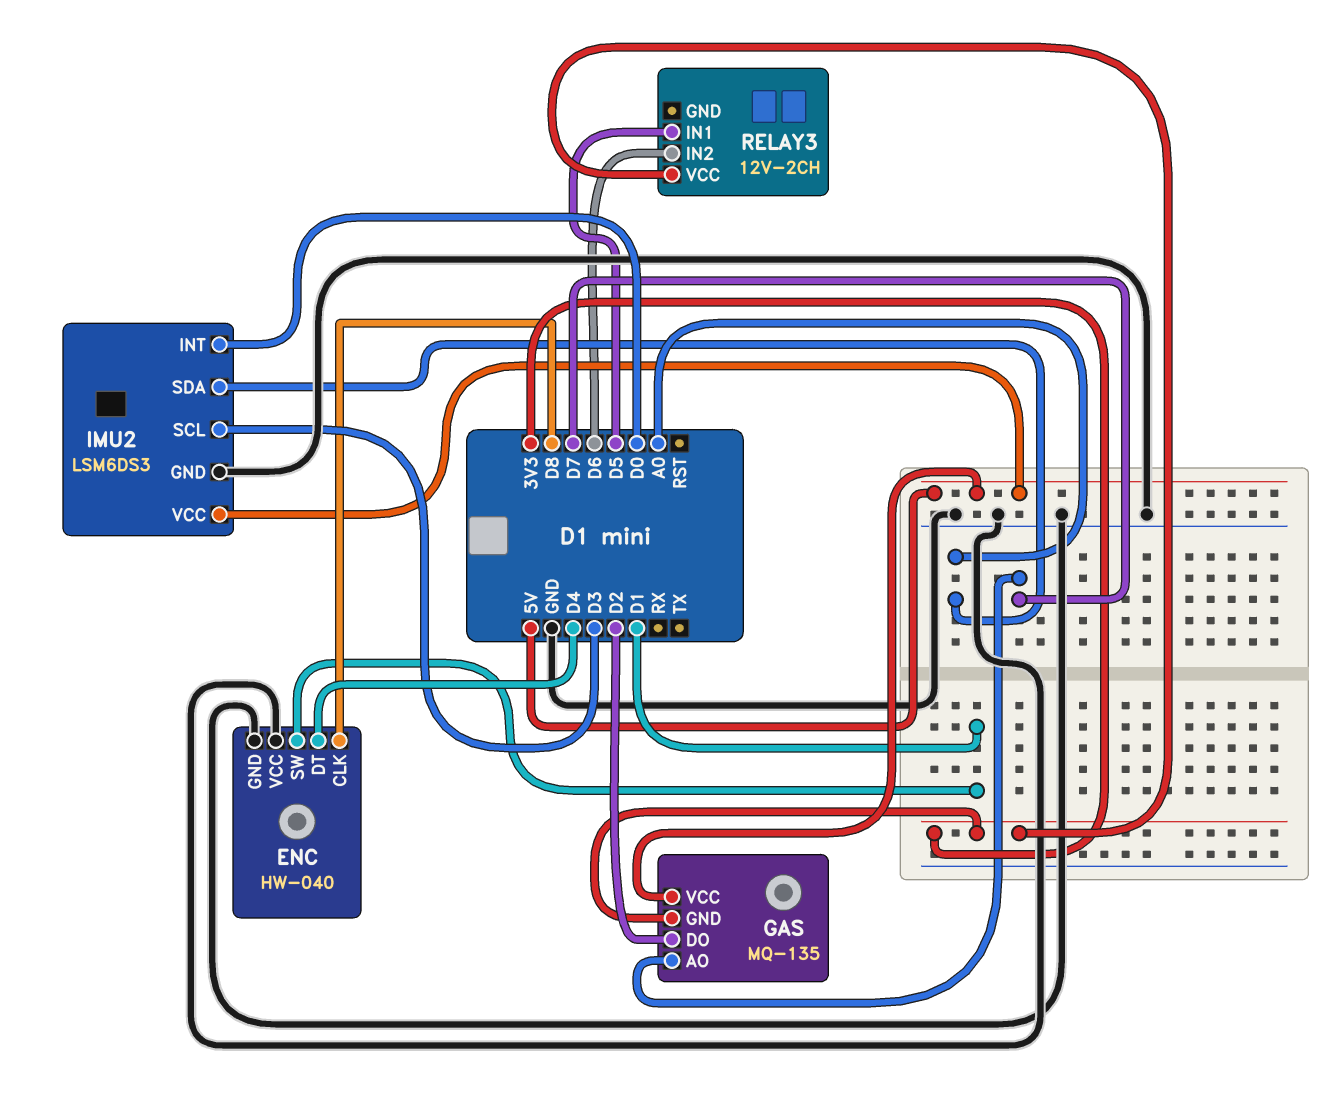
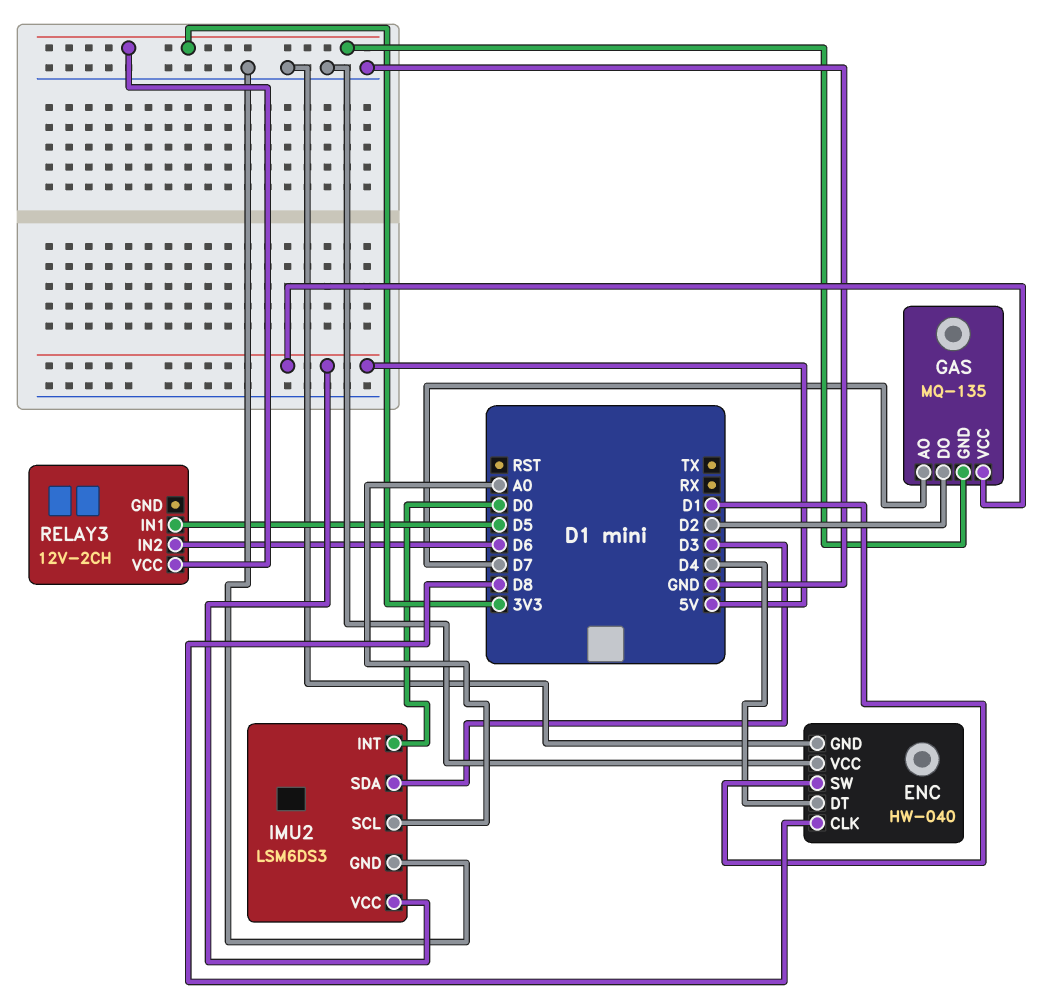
IMU2 pin SCL: D3 -> A0
IMU2 pin SDA: A0 -> D3

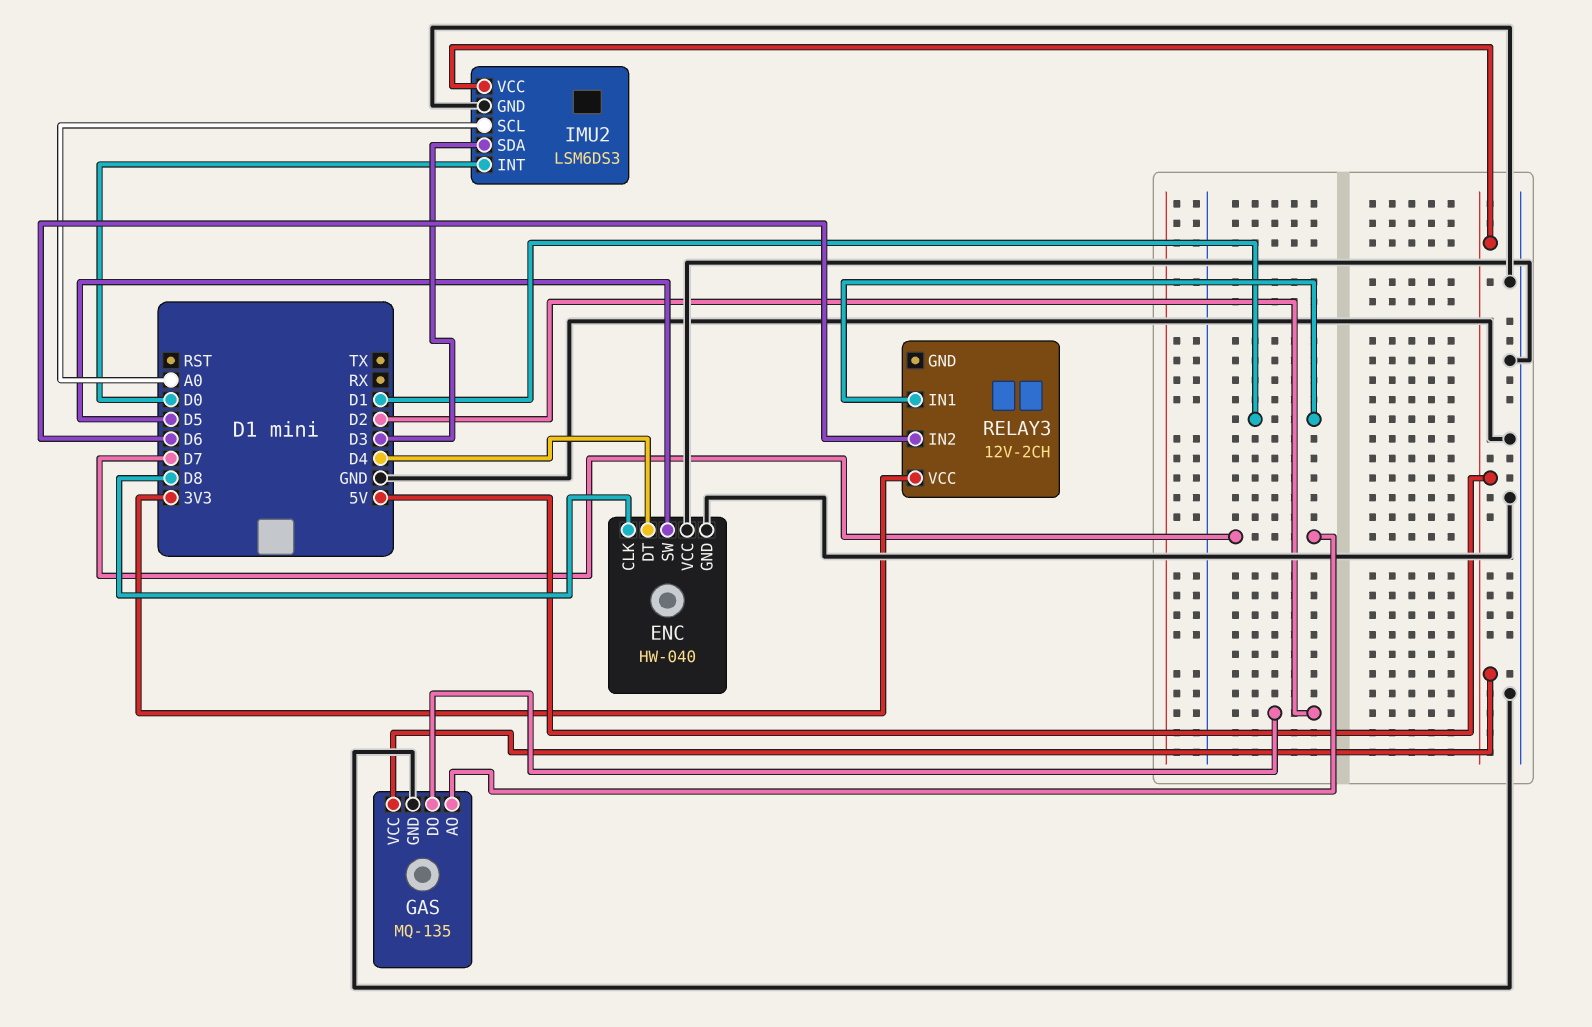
ENC pin SW: D1 -> D5
GAS pin GND: 3V3 -> GND
RELAY3 pin IN1: D5 -> D1

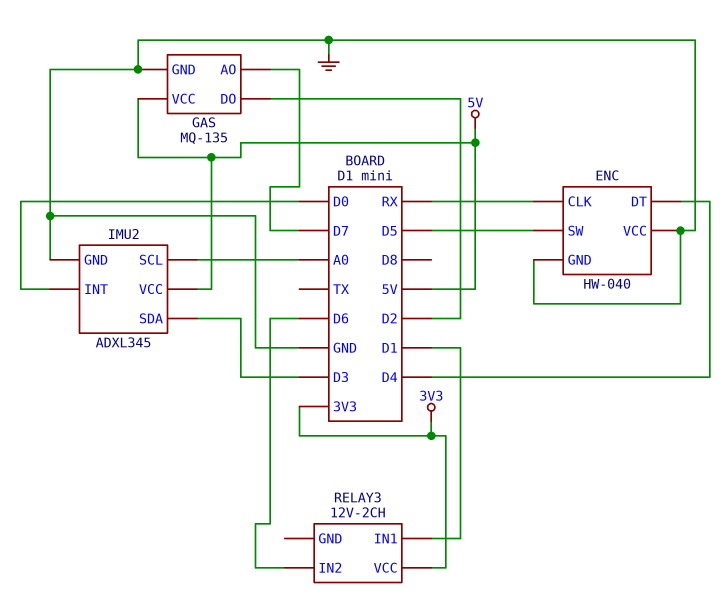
ENC pin CLK: D8 -> RX
IMU2: LSM6DS3 -> ADXL345

